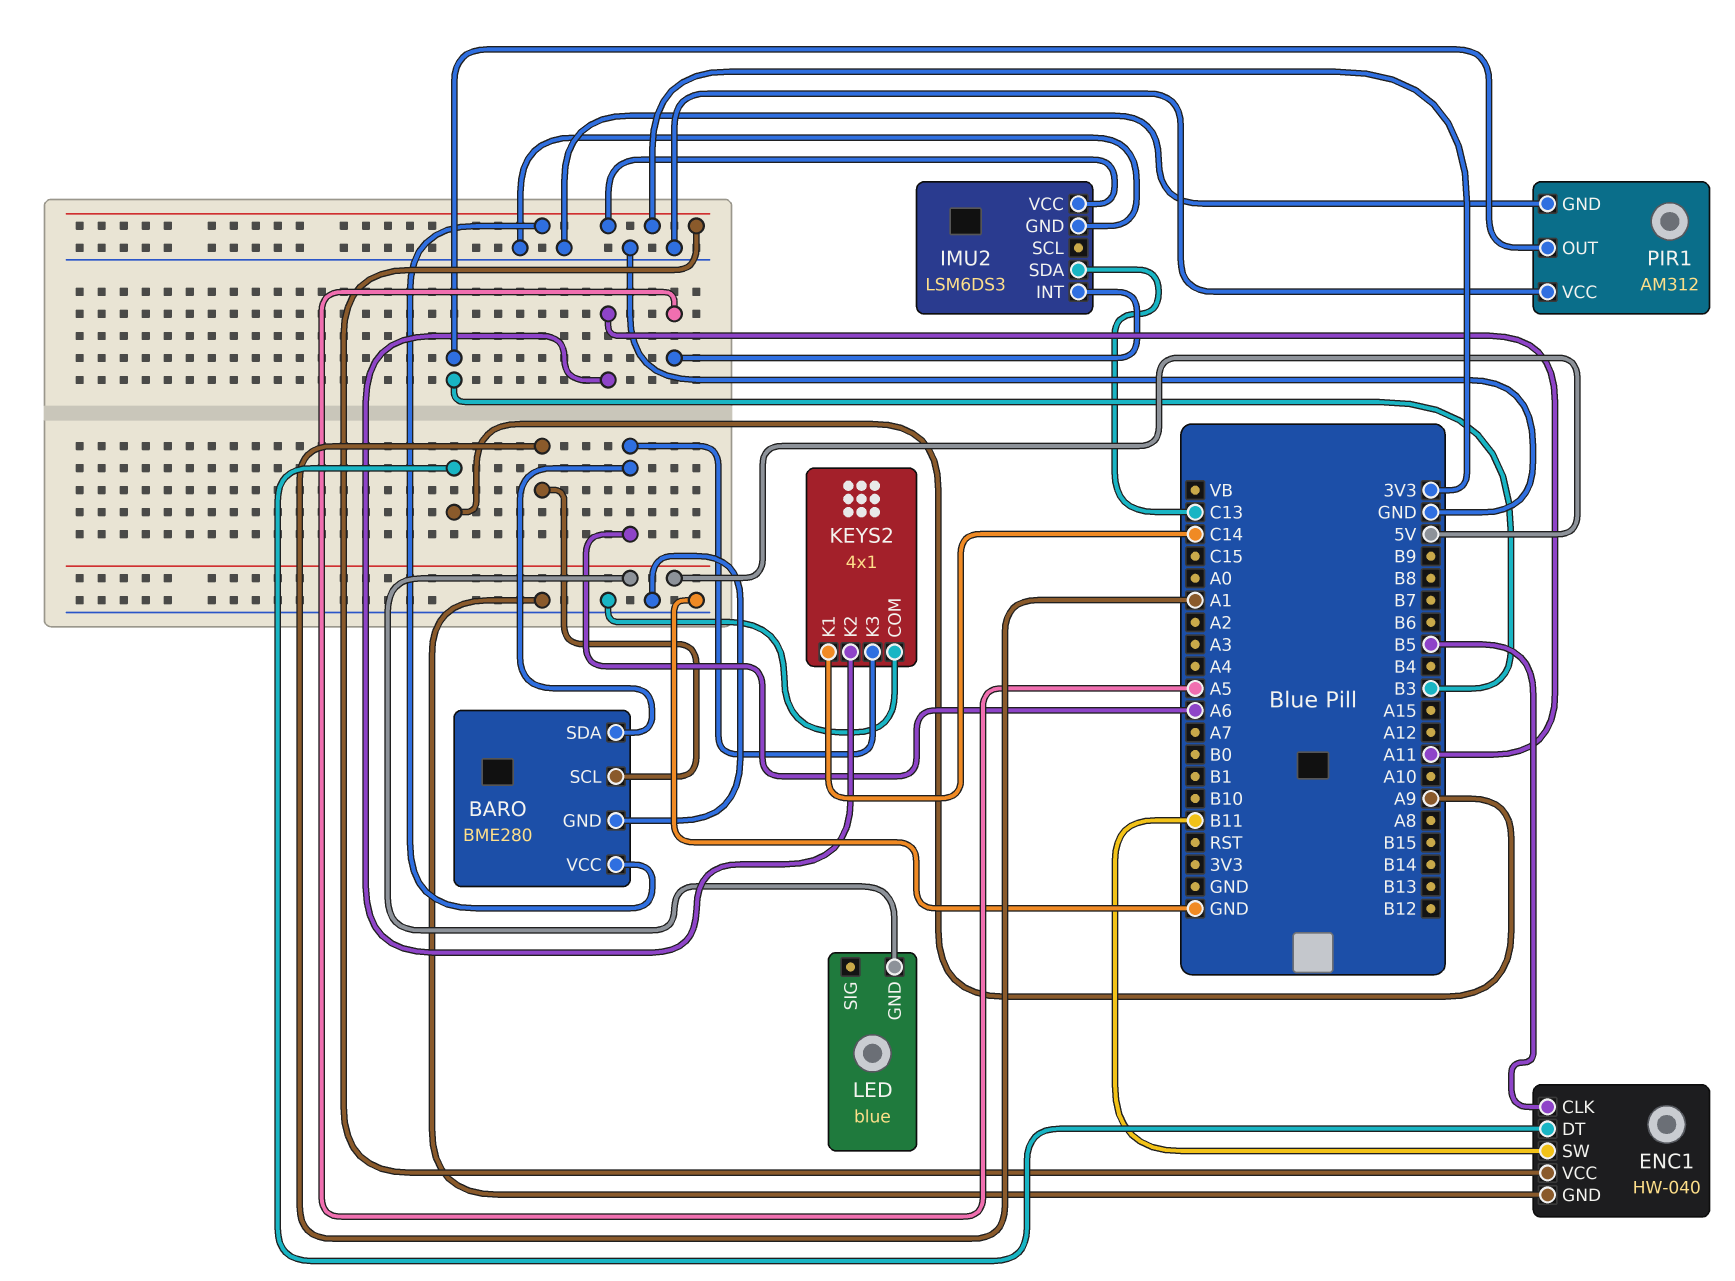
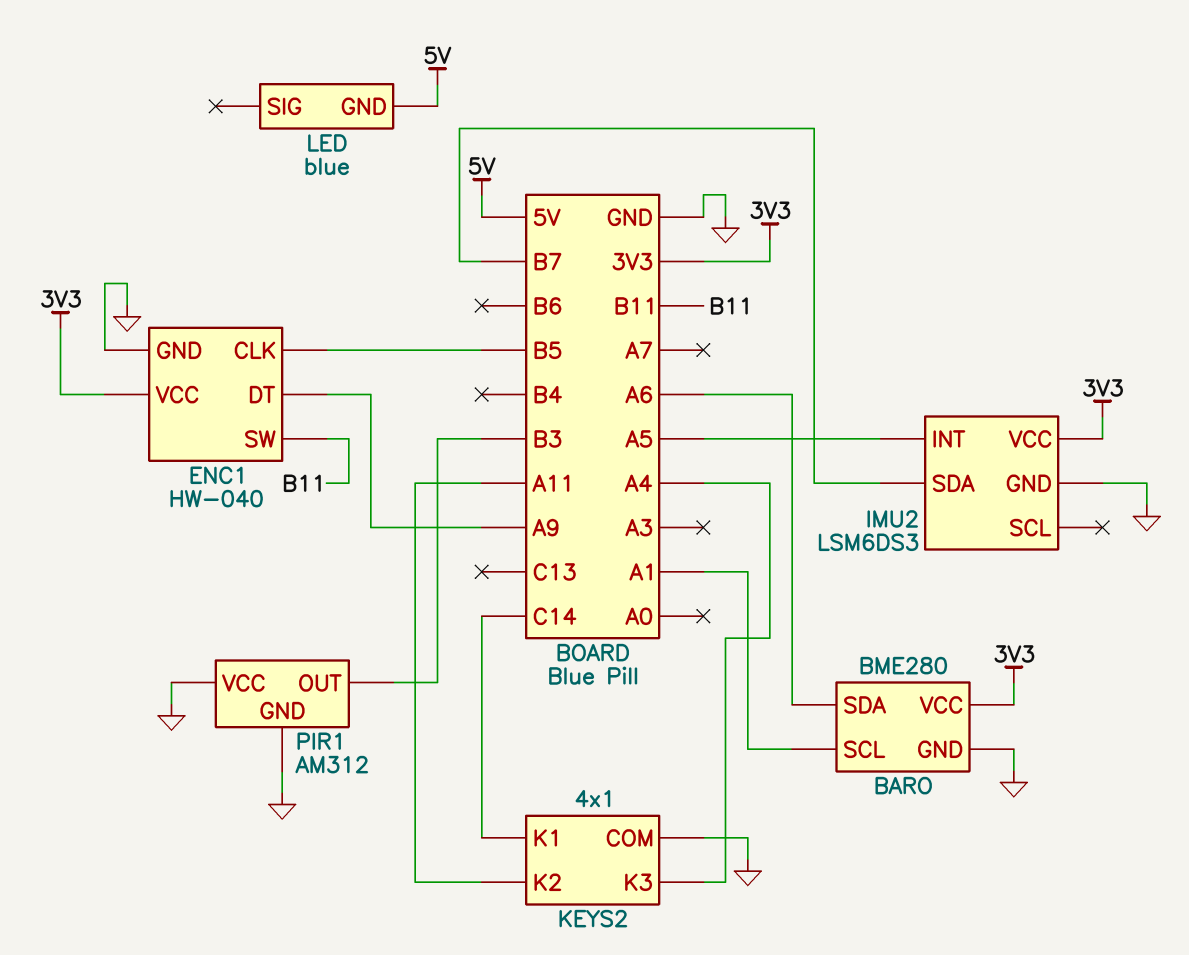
IMU2 pin SDA: C13 -> B7
KEYS2 pin K3: A6 -> A4

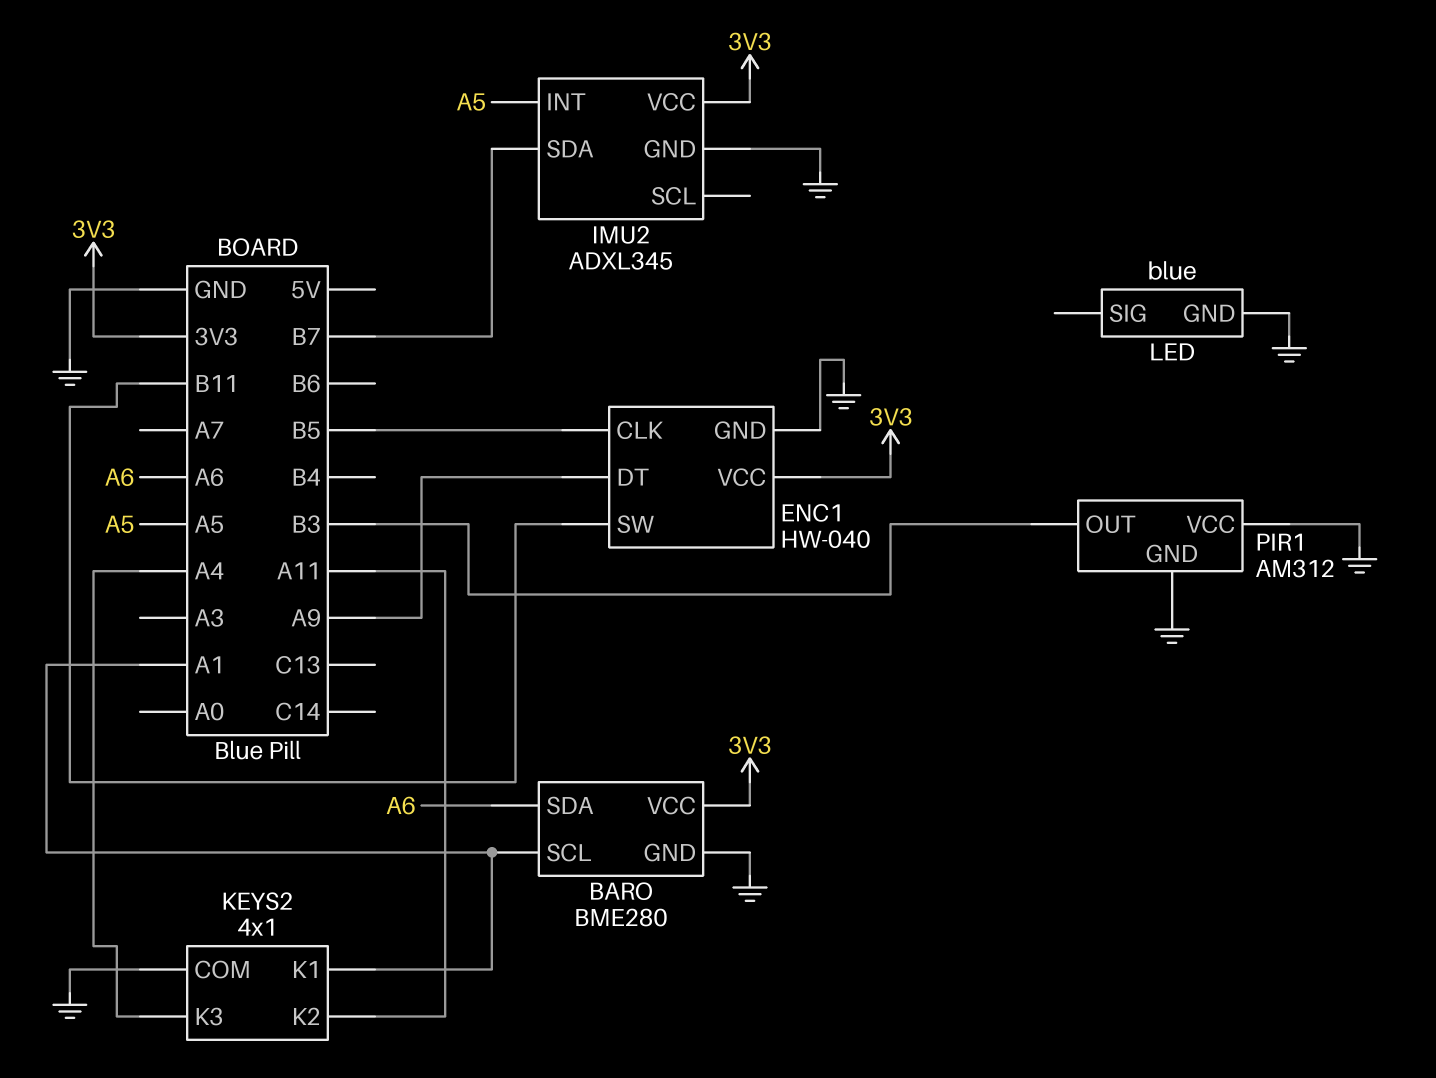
IMU2: LSM6DS3 -> ADXL345
KEYS2 pin K1: C14 -> A1
LED pin GND: 5V -> GND

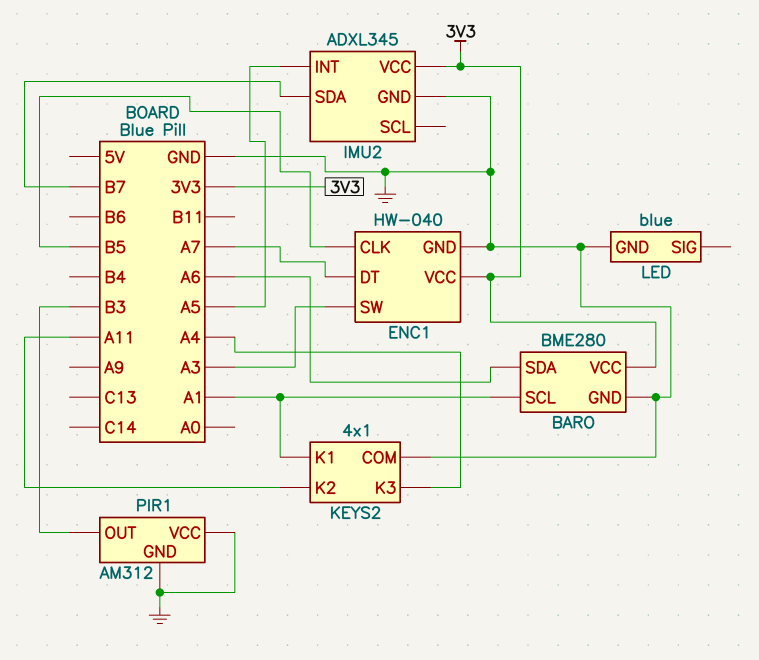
ENC1 pin DT: A9 -> A7
ENC1 pin SW: B11 -> A3

